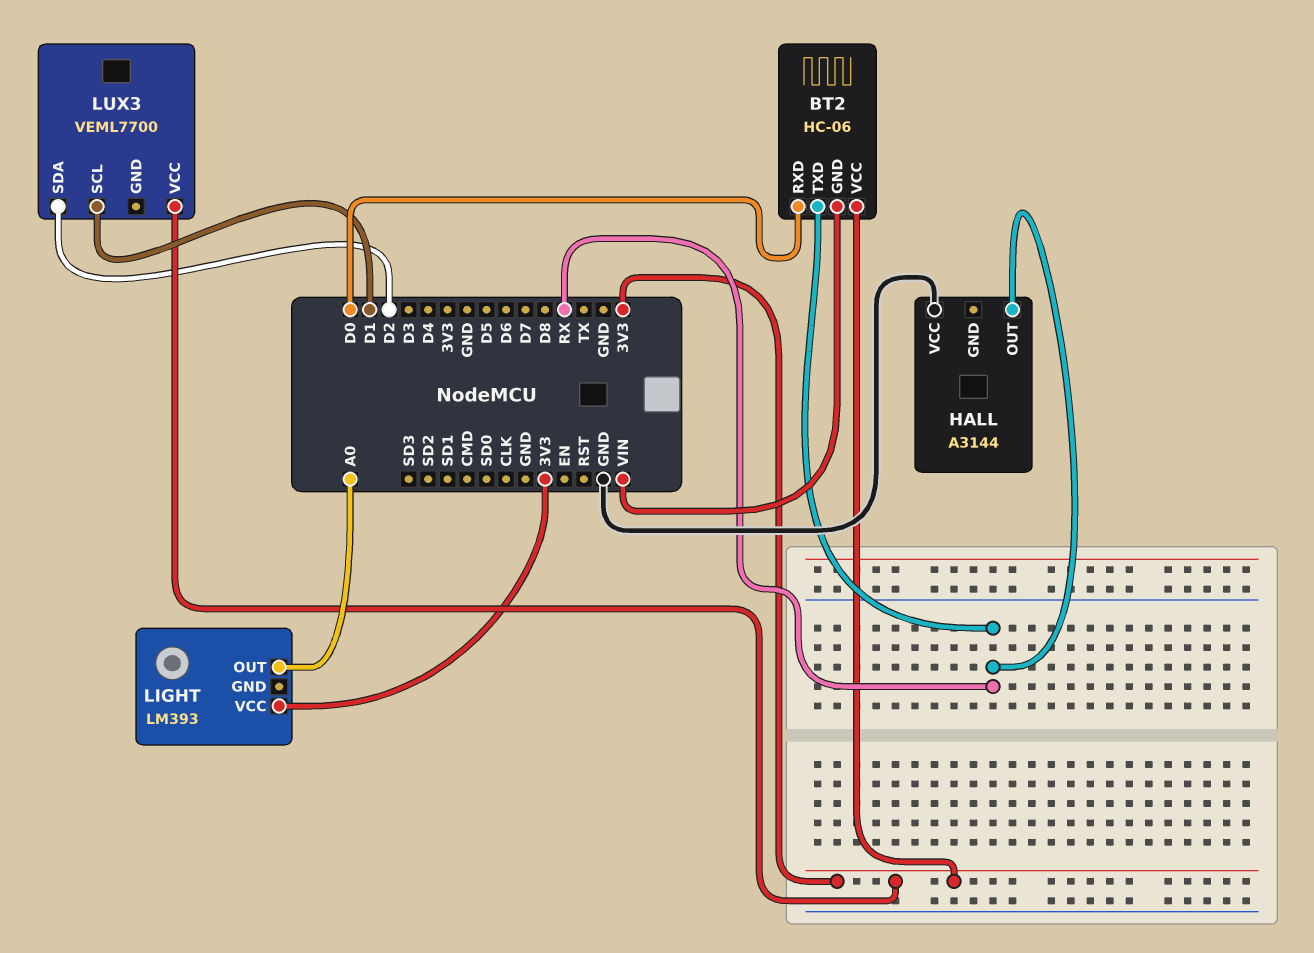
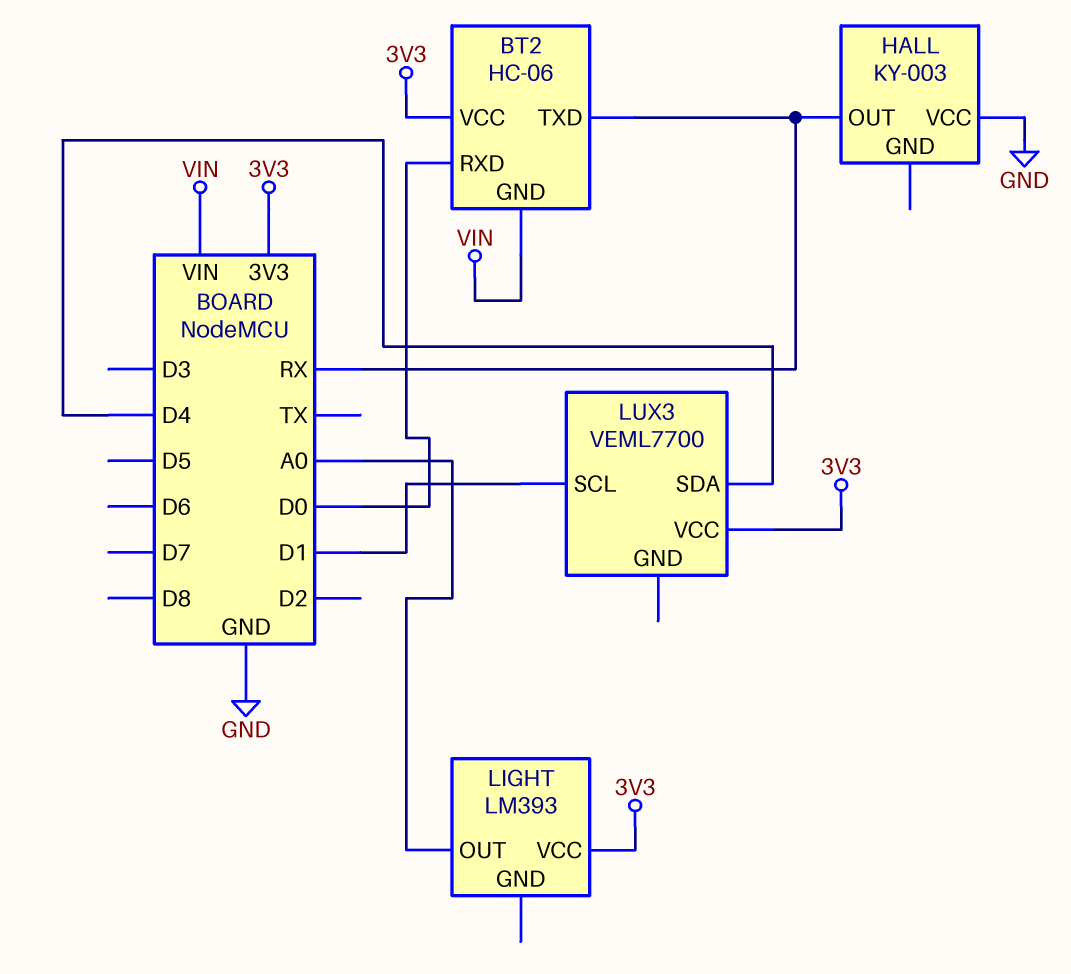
HALL: A3144 -> KY-003
LUX3 pin SDA: D2 -> D4

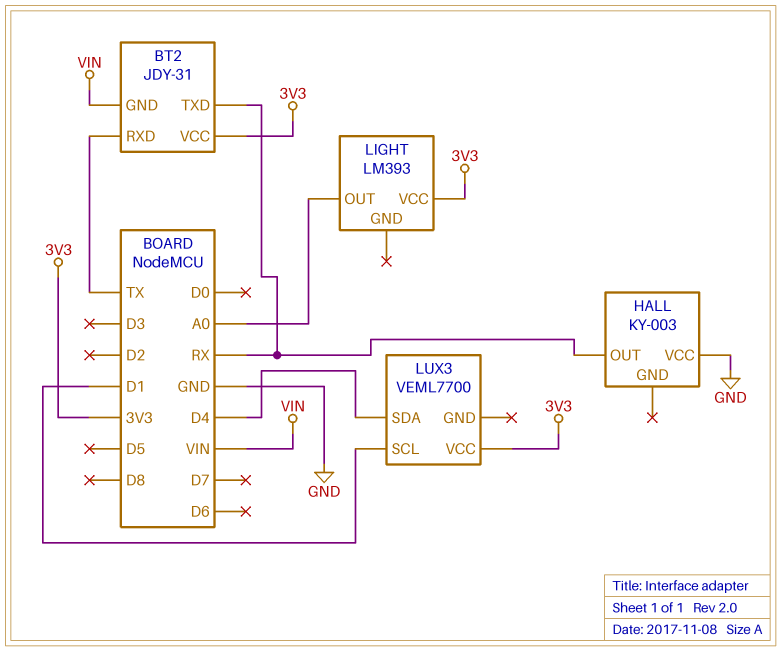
BT2: HC-06 -> JDY-31
BT2 pin RXD: D0 -> TX

